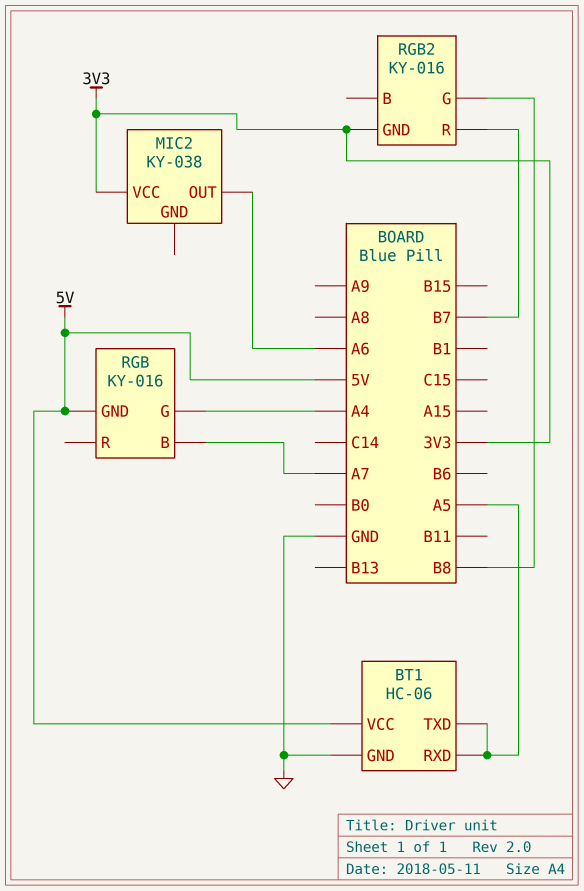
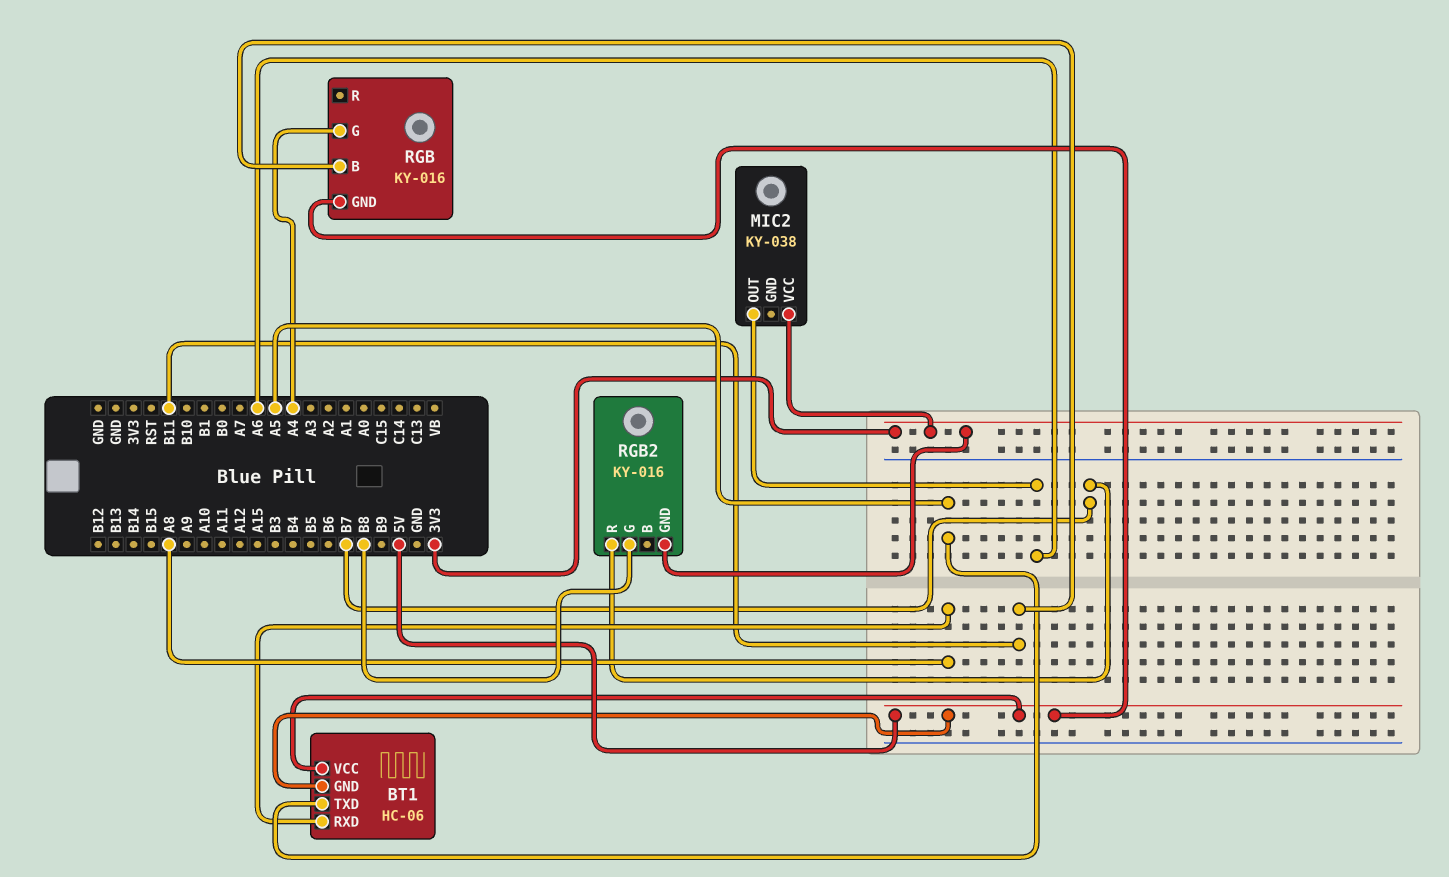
BT1 pin GND: GND -> 5V
BT1 pin RXD: A5 -> A8
RGB pin B: A7 -> B11

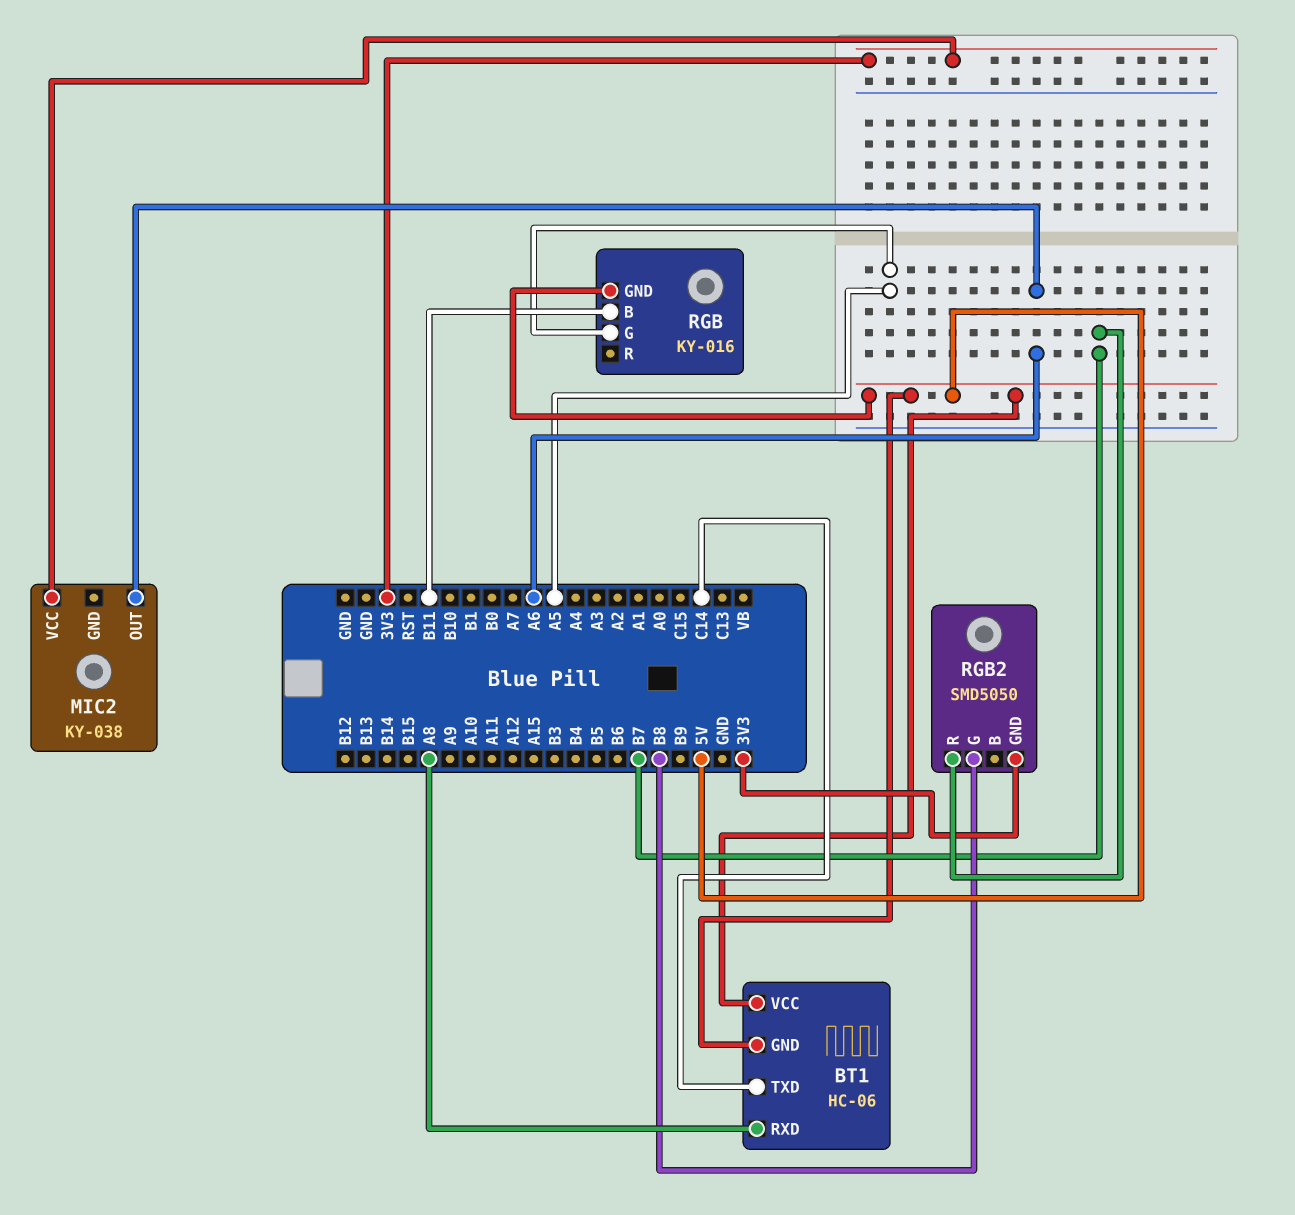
BT1 pin TXD: A5 -> C14
RGB pin G: A4 -> A5
RGB2: KY-016 -> SMD5050

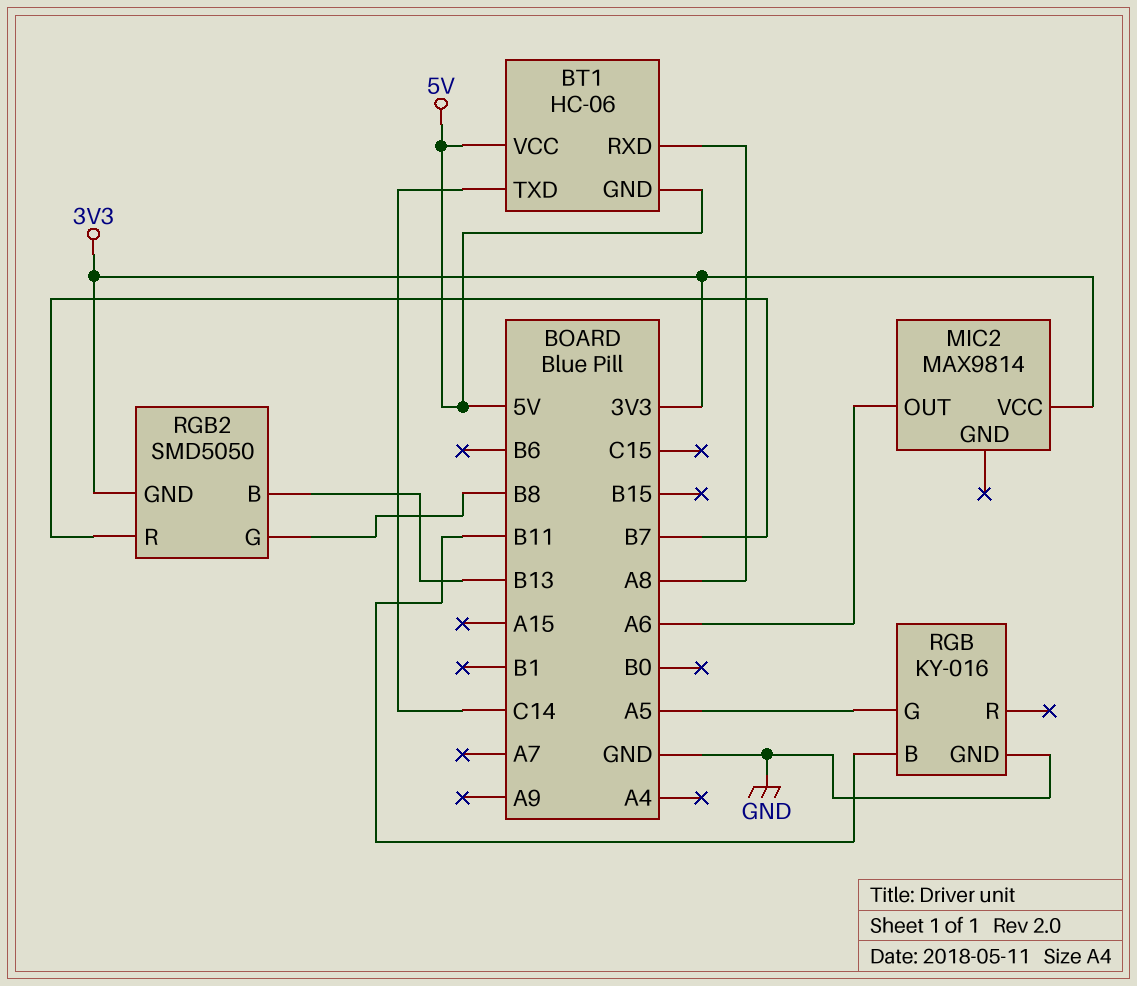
MIC2: KY-038 -> MAX9814
RGB pin GND: 5V -> GND
RGB2 pin B: none -> B13

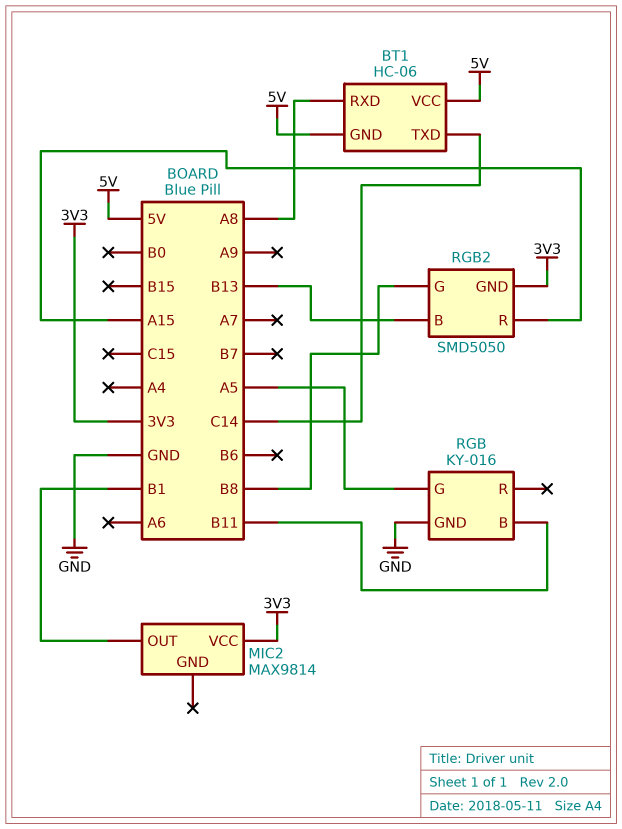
MIC2 pin OUT: A6 -> B1
RGB2 pin R: B7 -> A15

